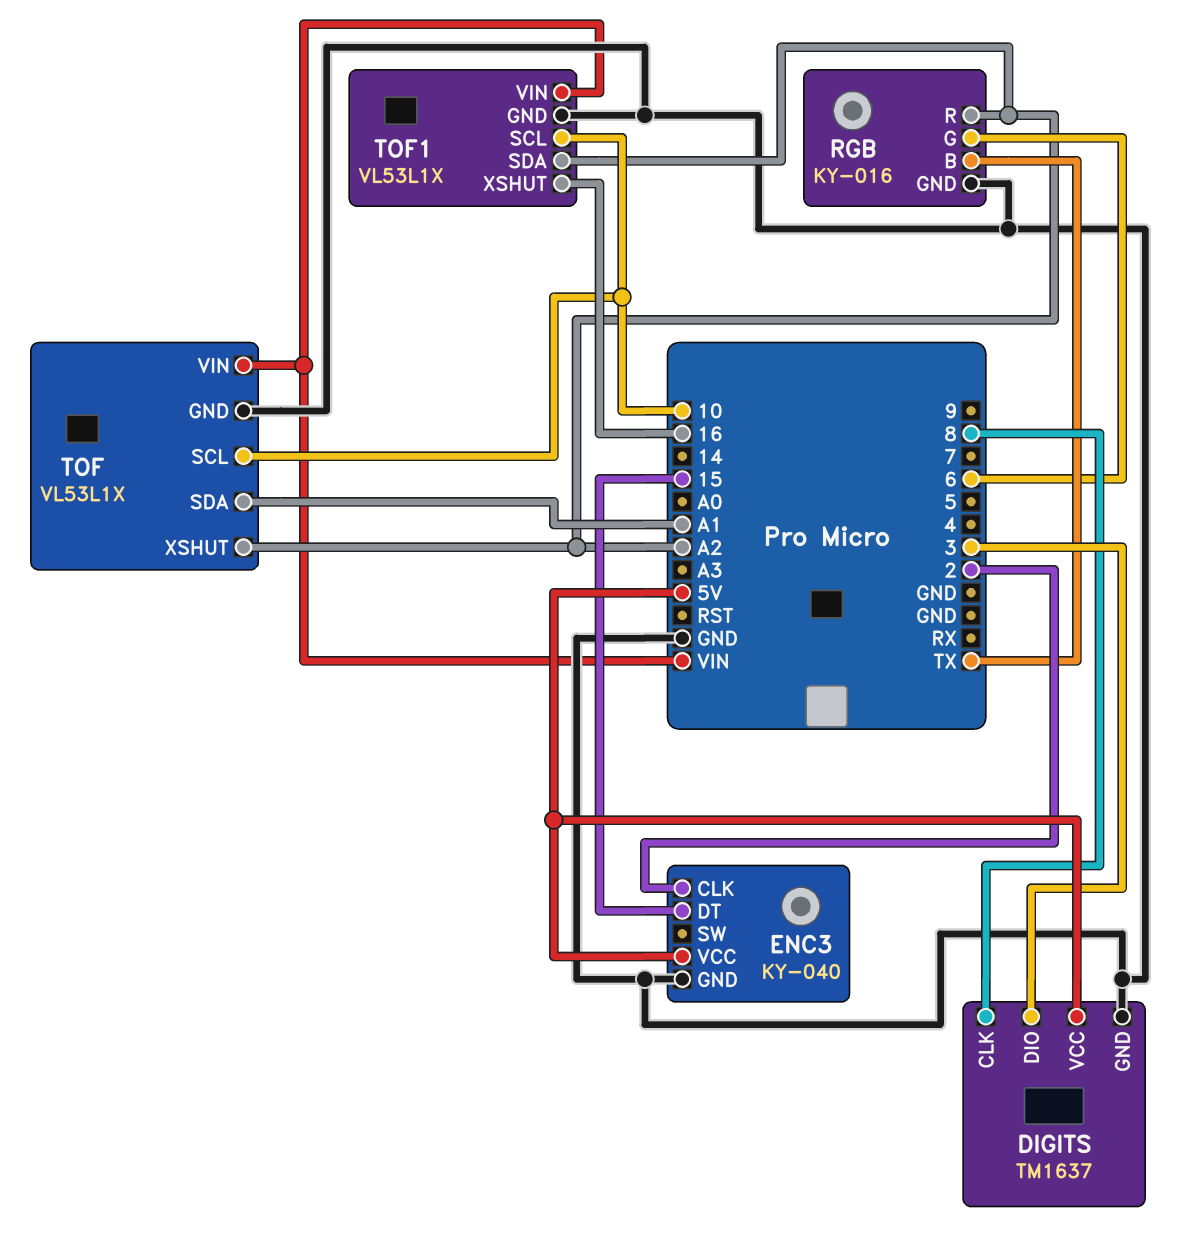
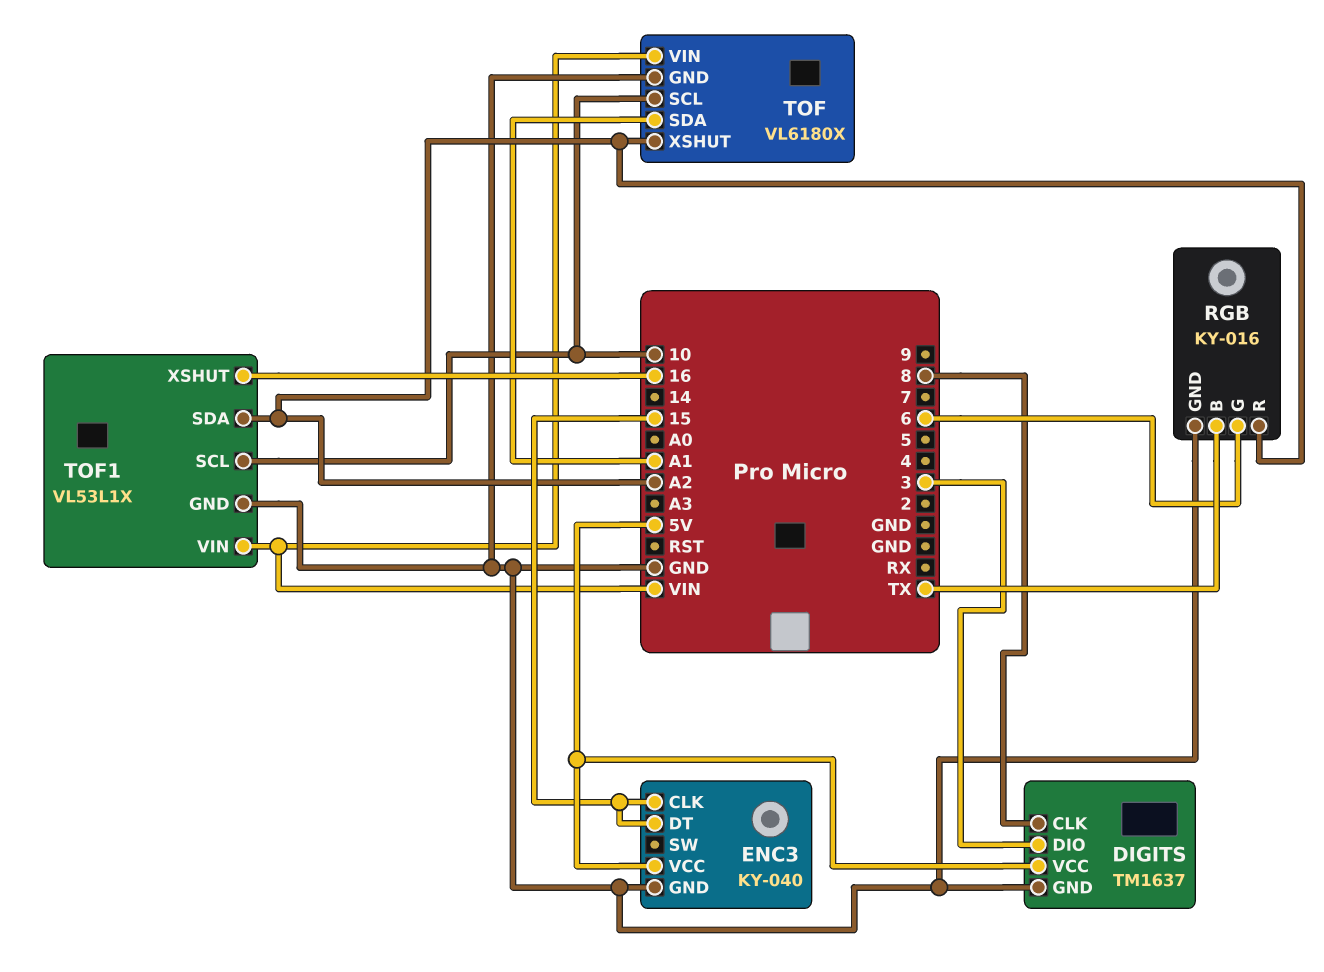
ENC3 pin CLK: 2 -> 15
TOF: VL53L1X -> VL6180X

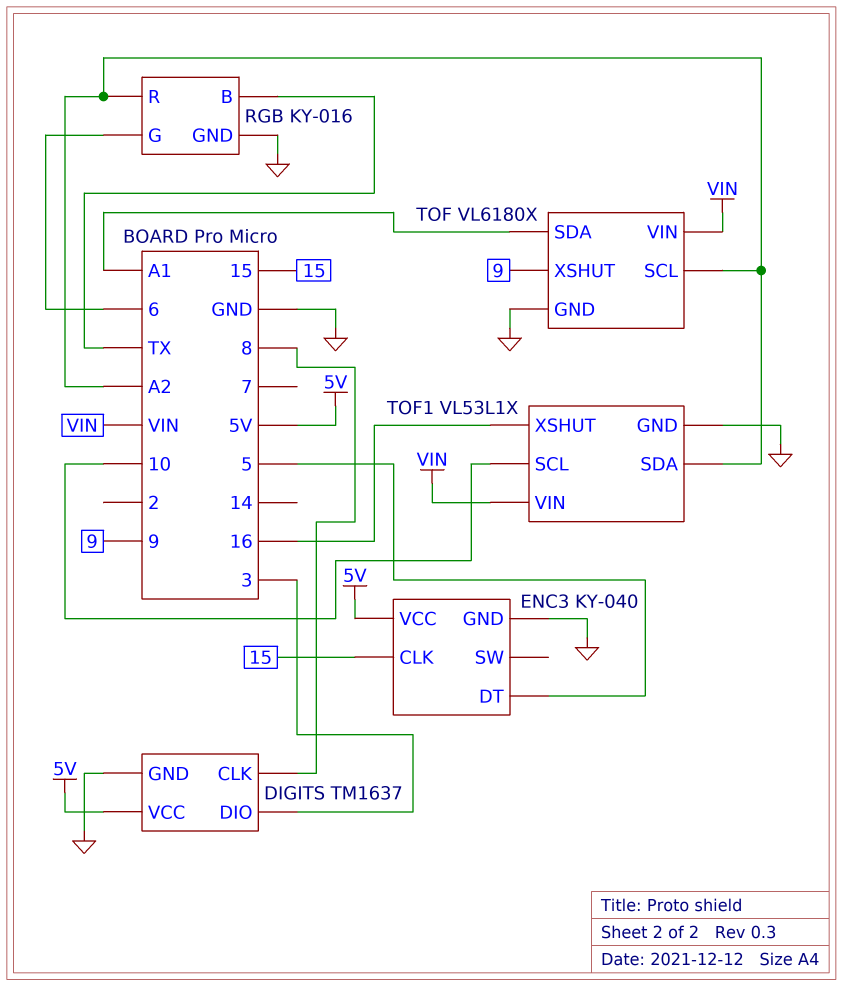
ENC3 pin DT: 15 -> 5
TOF pin SCL: 10 -> A2
TOF pin XSHUT: A2 -> 9

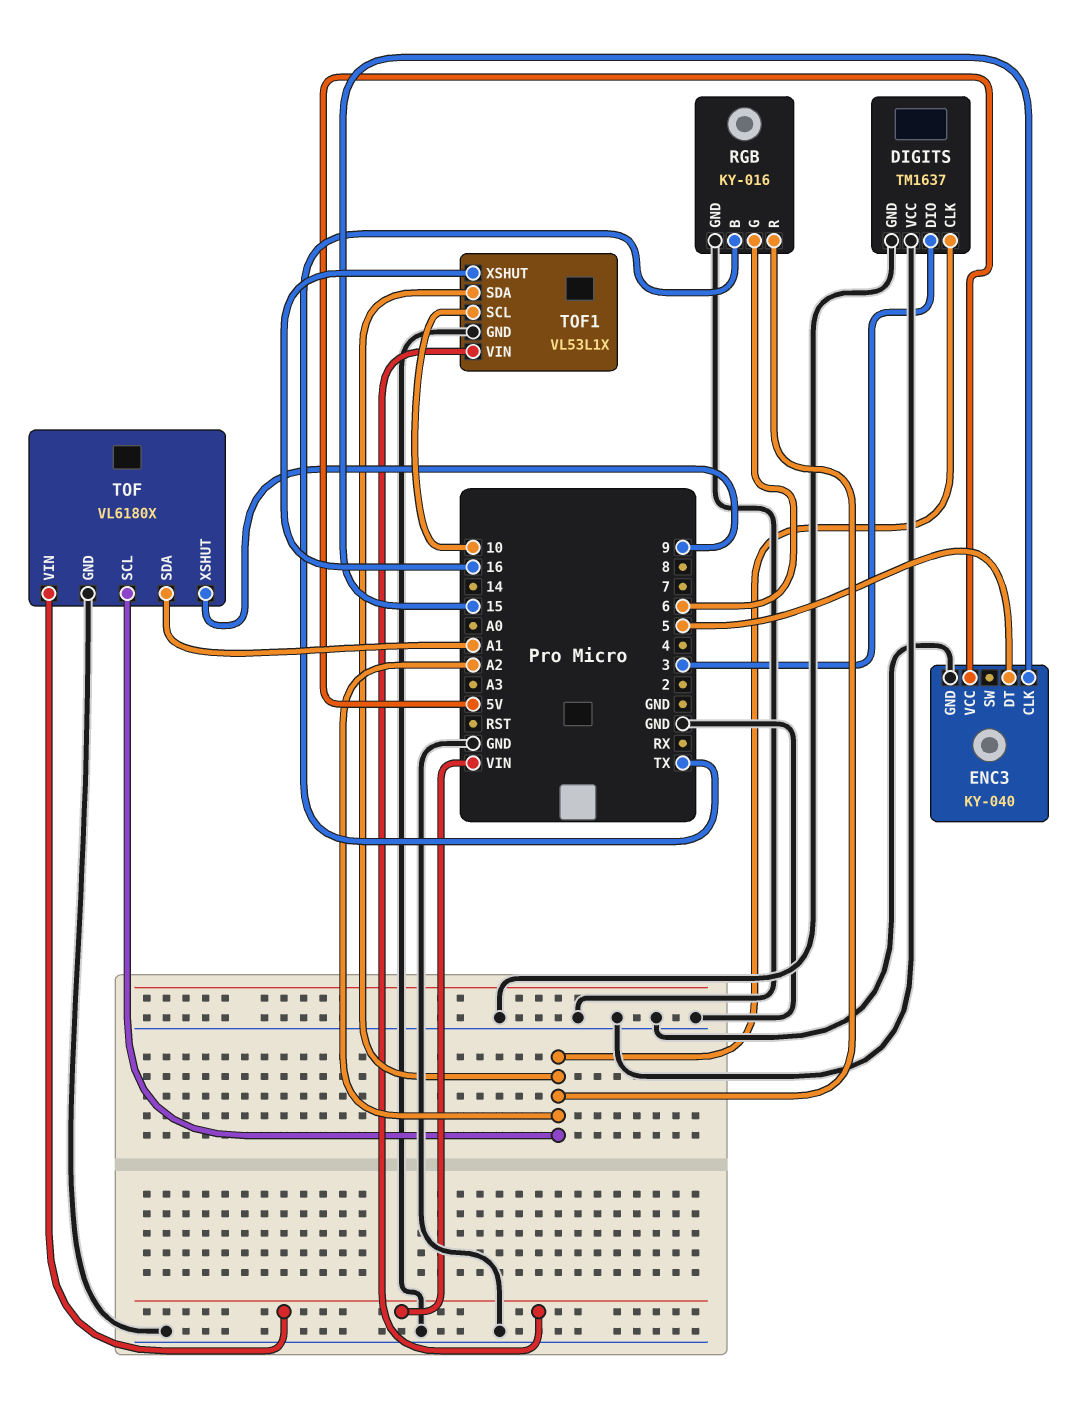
DIGITS pin CLK: 8 -> A2
DIGITS pin VCC: 5V -> GND

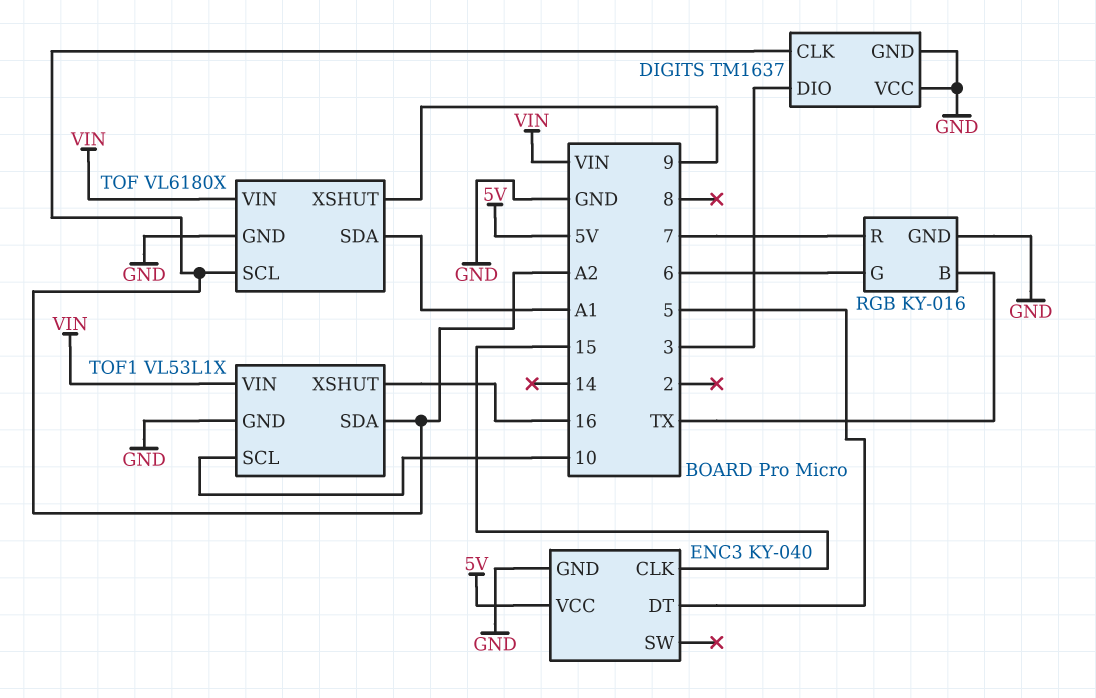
RGB pin R: A2 -> 7

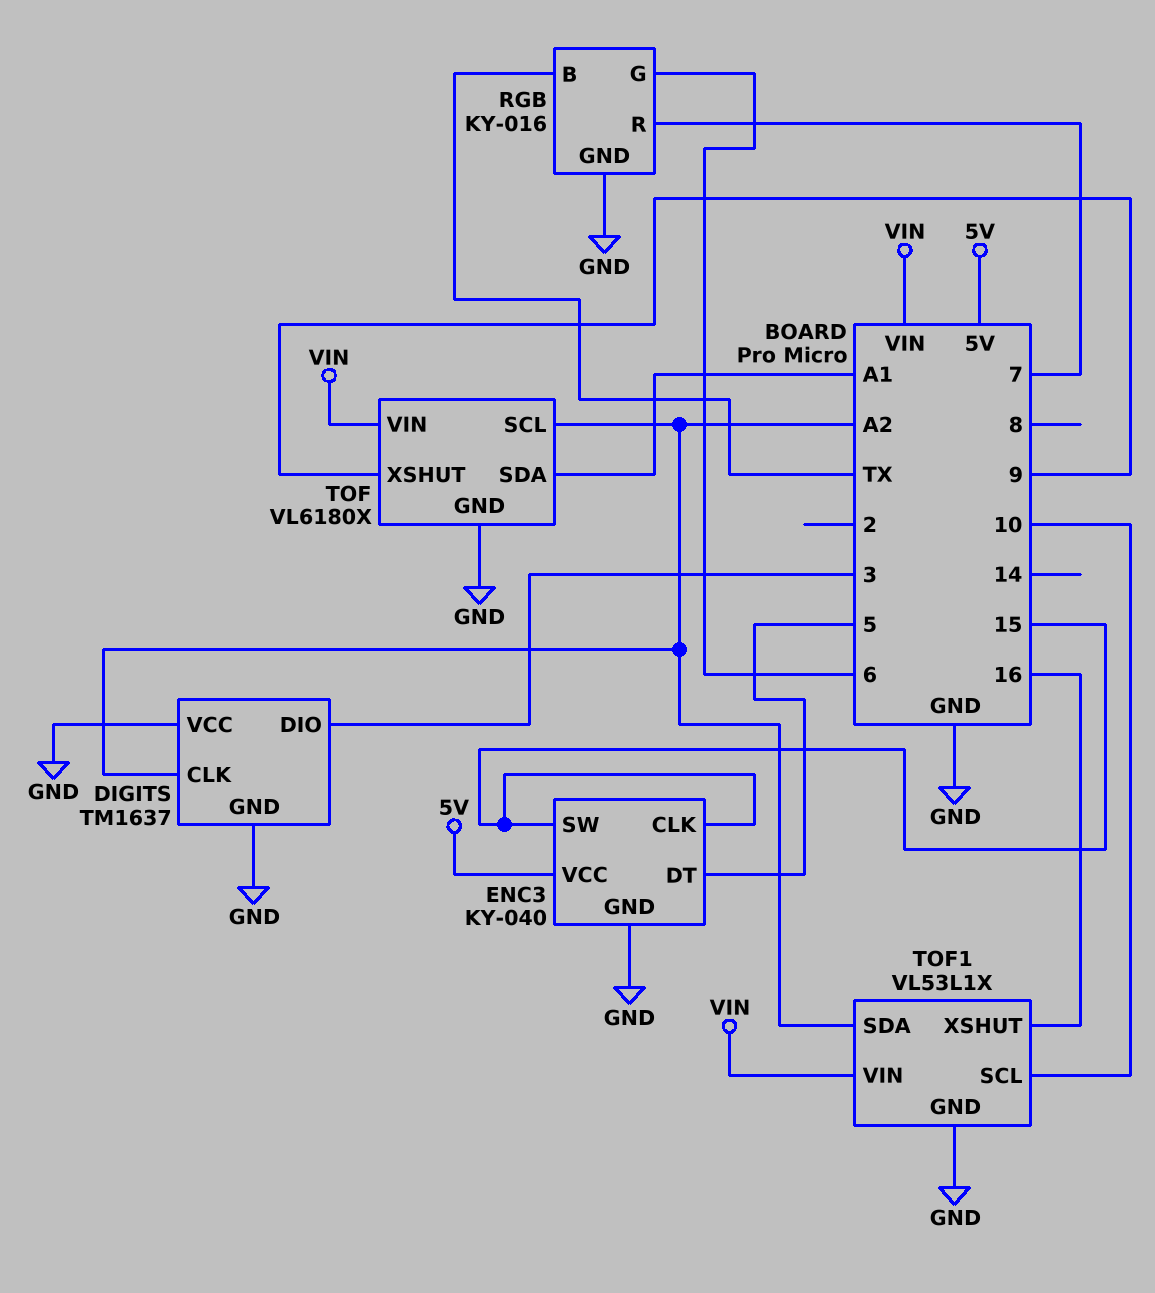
ENC3 pin SW: none -> 15

